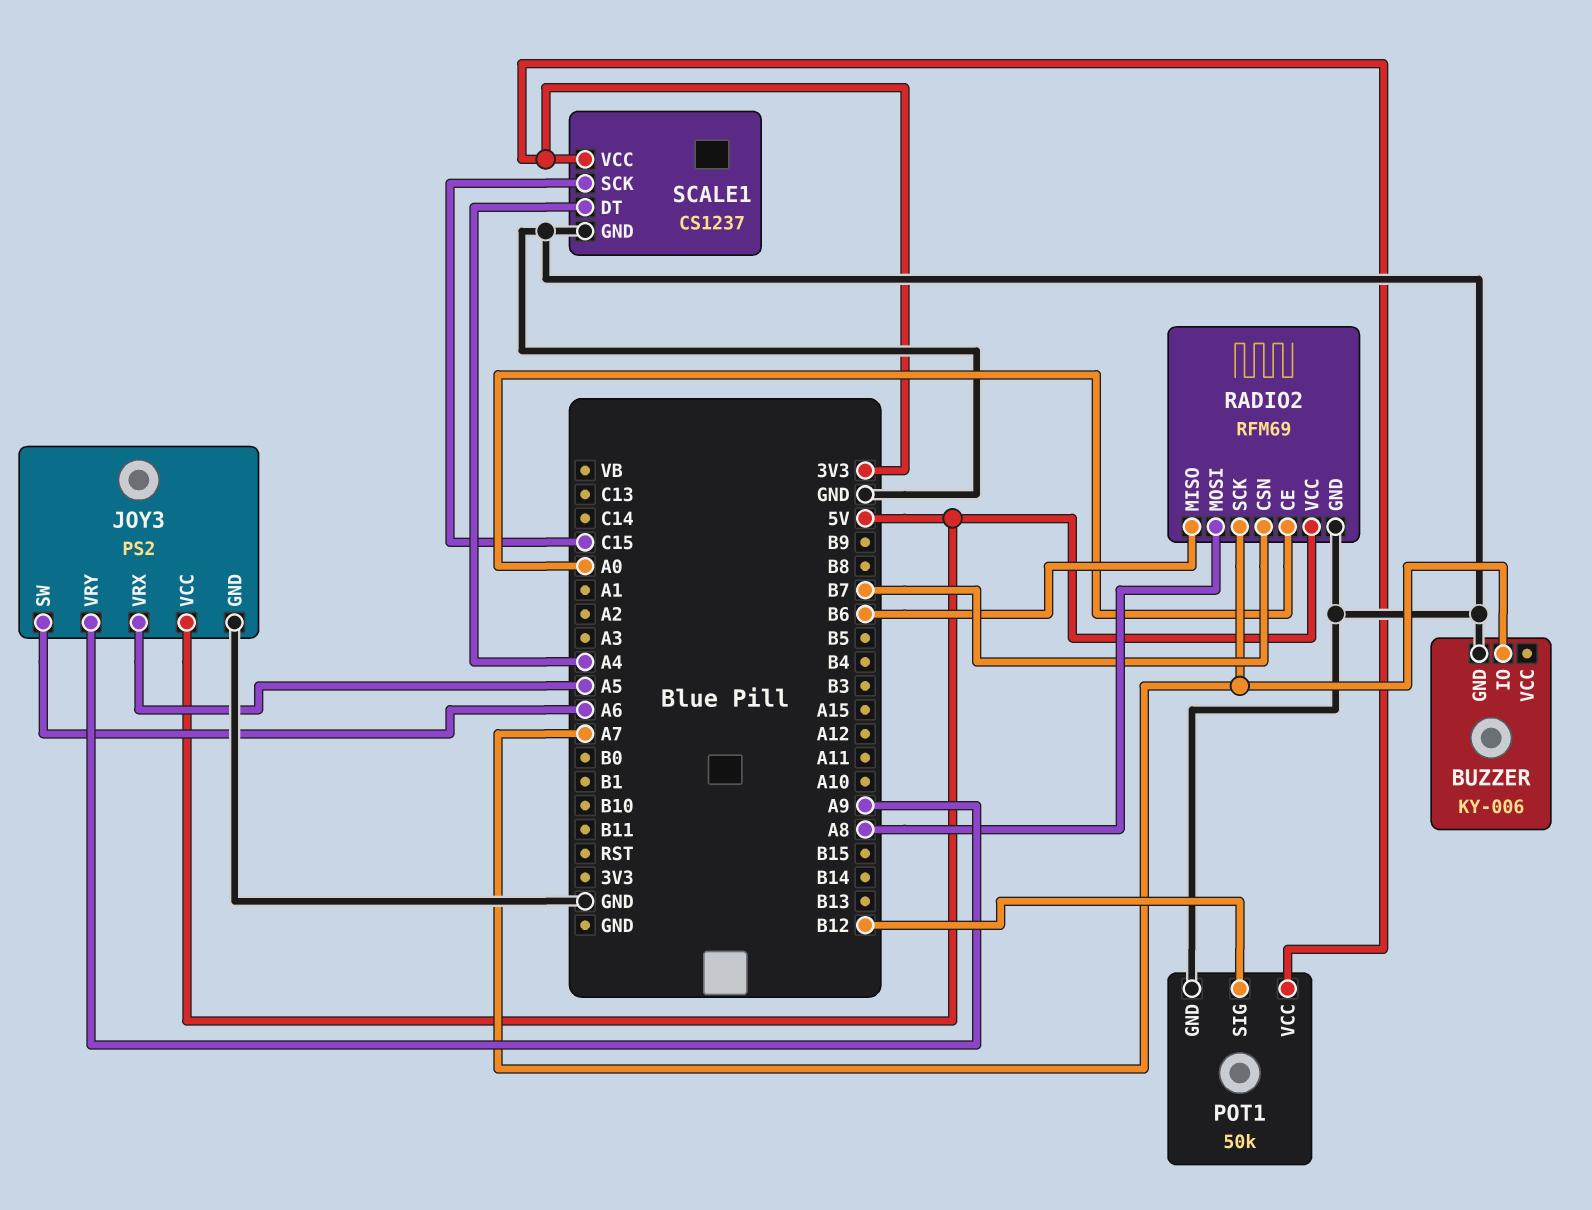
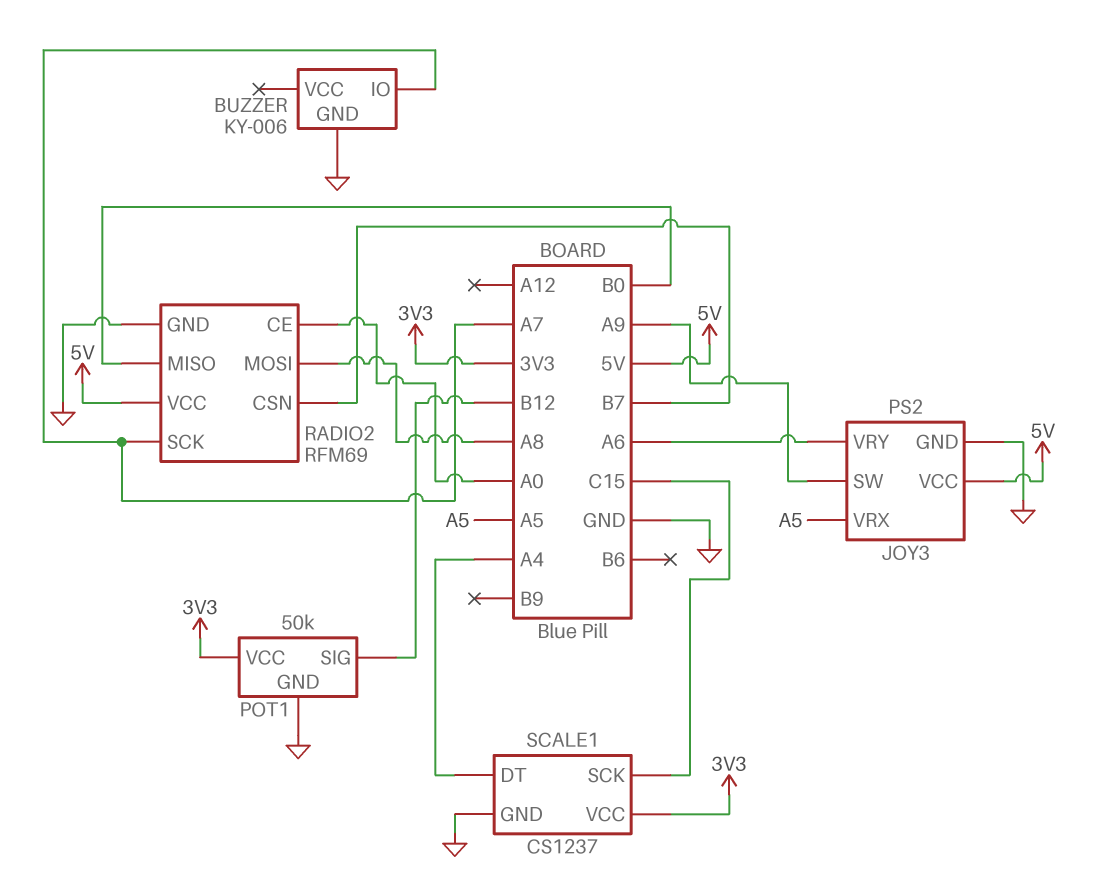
JOY3 pin SW: A6 -> A9
JOY3 pin VRY: A9 -> A6
RADIO2 pin MISO: B6 -> B0

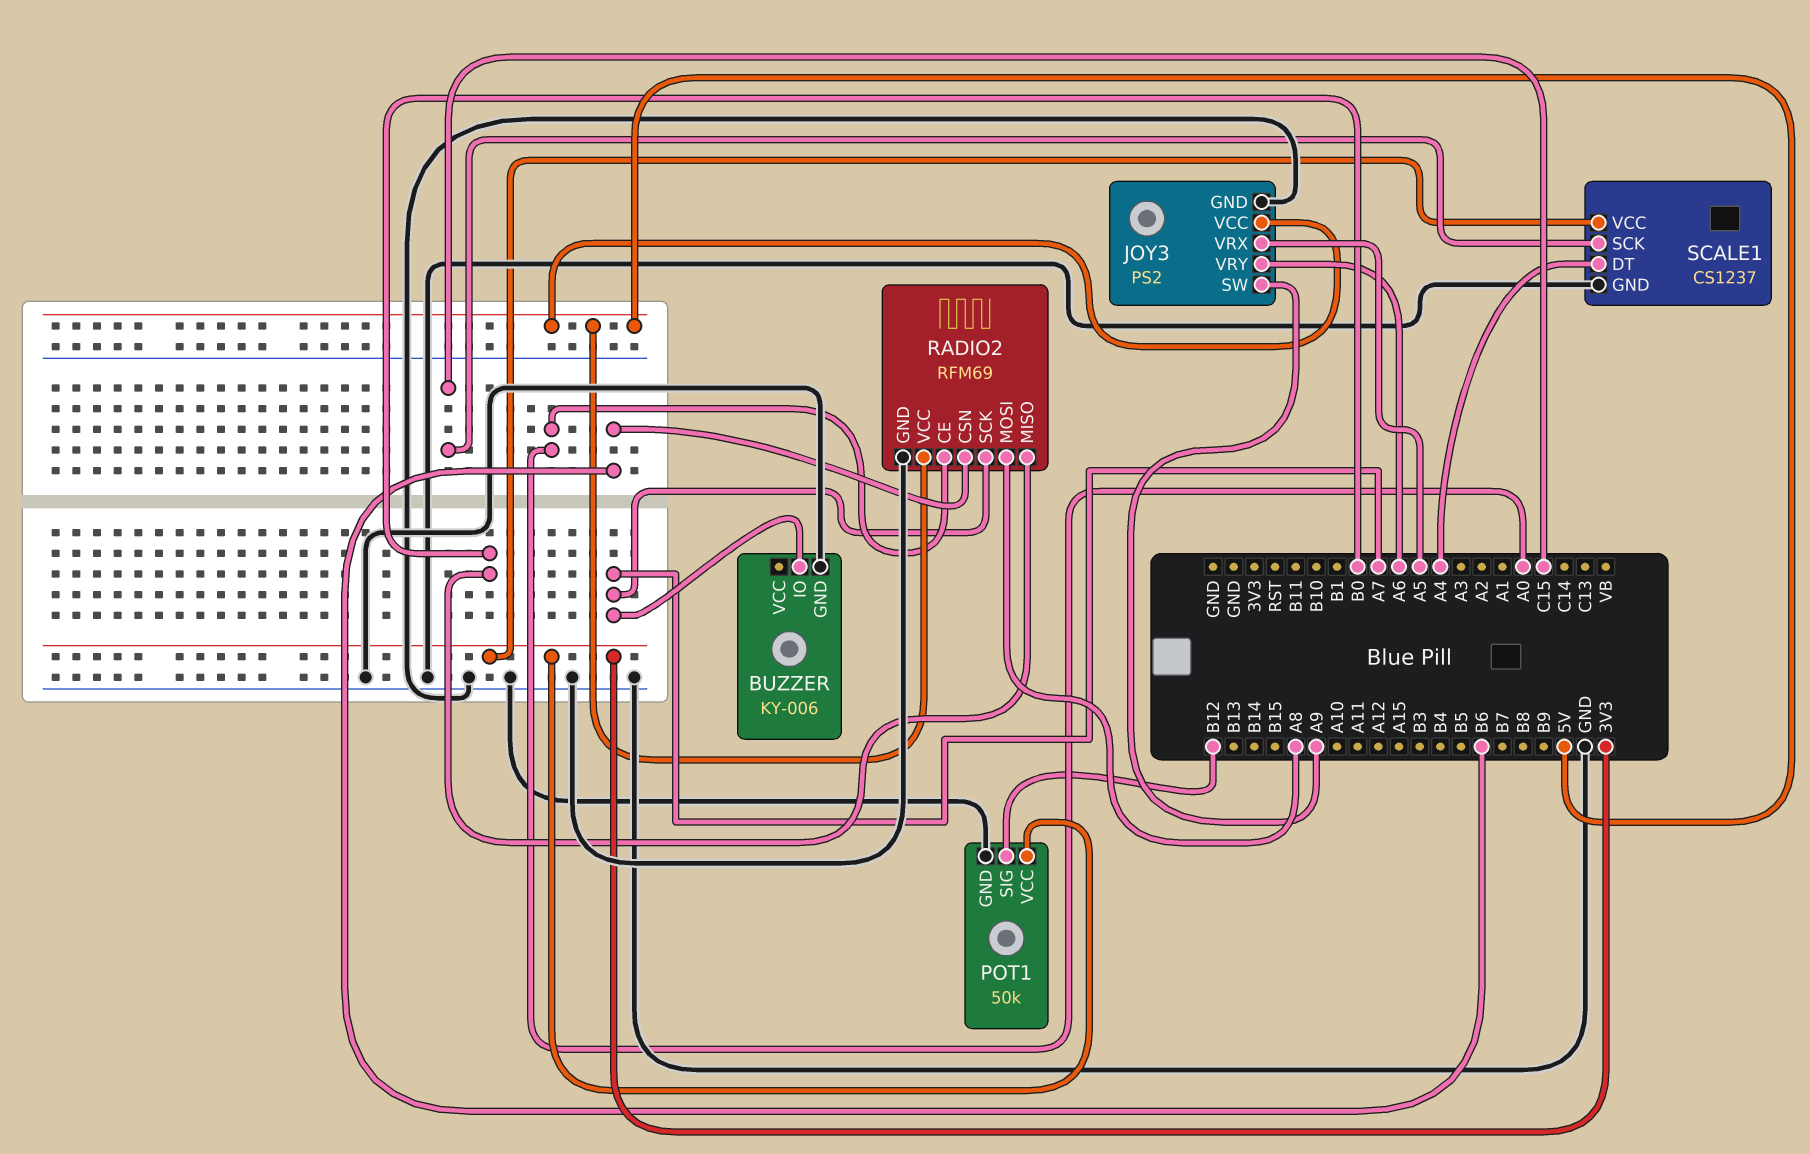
RADIO2 pin CSN: B7 -> B6

